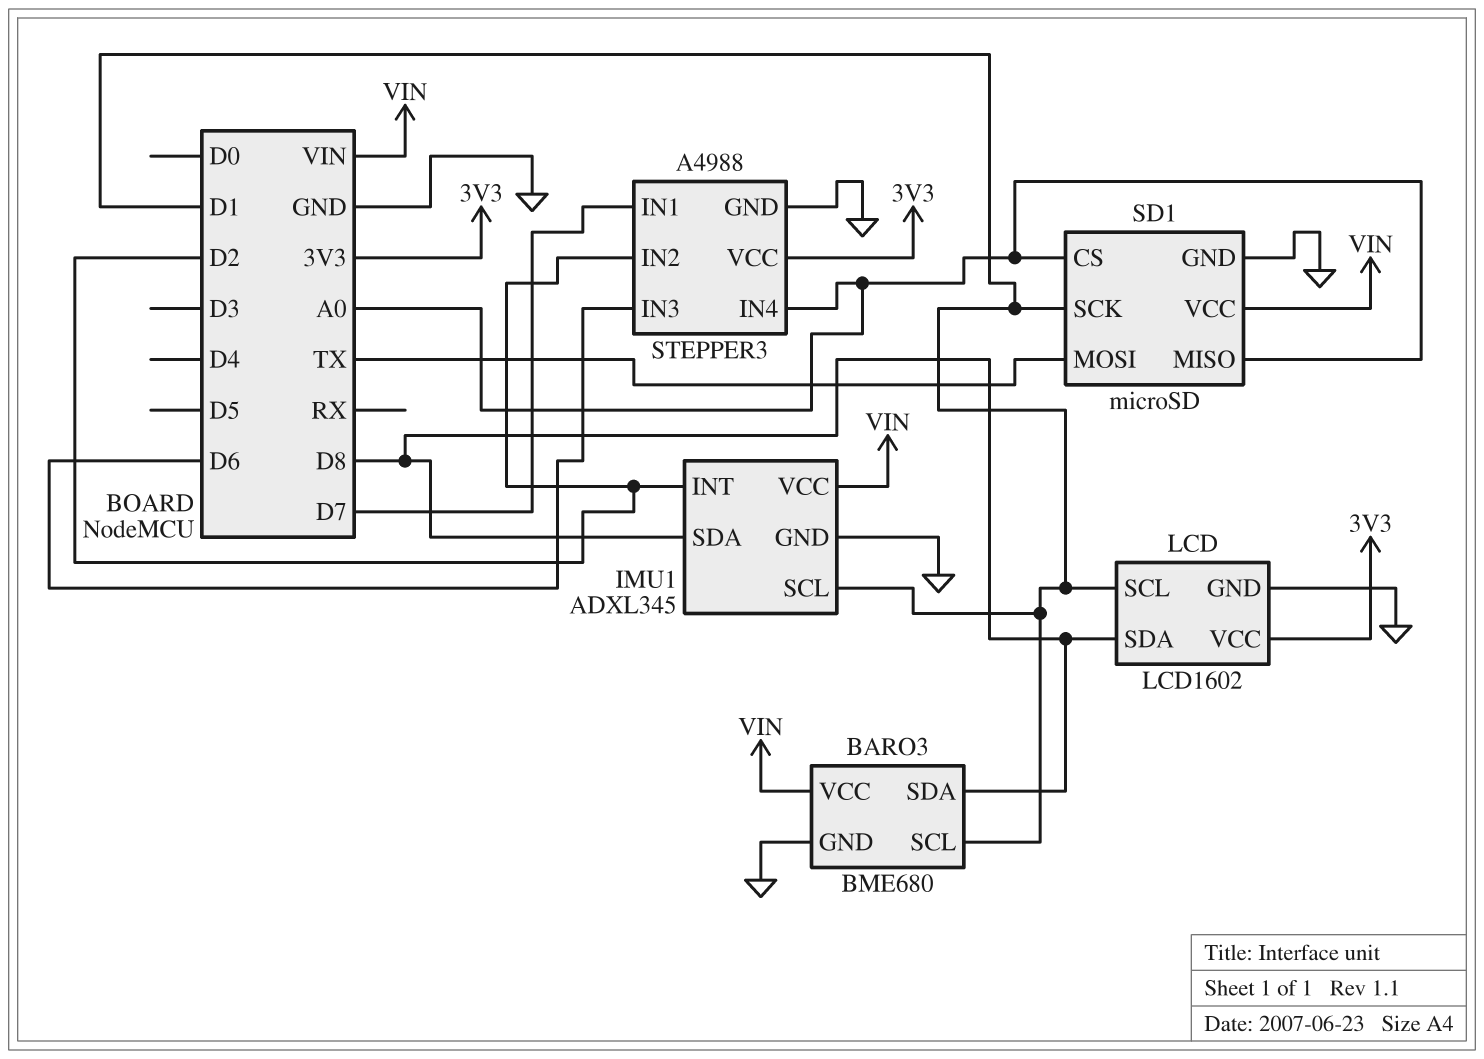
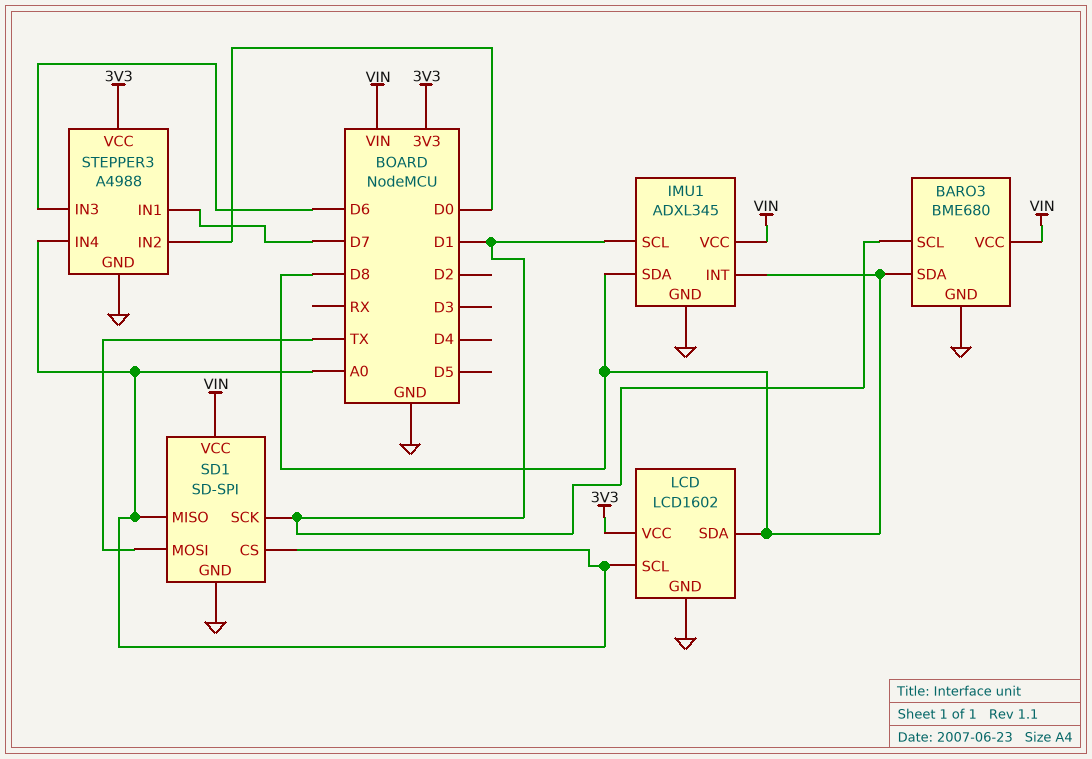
IMU1 pin INT: D2 -> D8
LCD pin SCL: D1 -> A0
SD1: microSD -> SD-SPI
STEPPER3 pin IN2: D2 -> D0

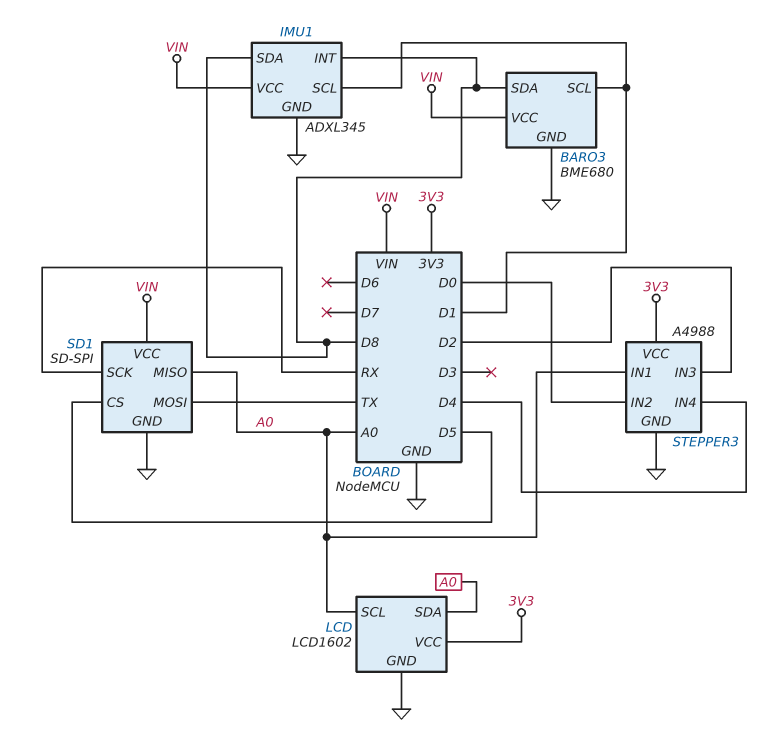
LCD pin SDA: D8 -> A0
SD1 pin CS: A0 -> D5
SD1 pin SCK: D1 -> RX
STEPPER3 pin IN1: D7 -> A0
STEPPER3 pin IN3: D6 -> D2
STEPPER3 pin IN4: A0 -> D4

